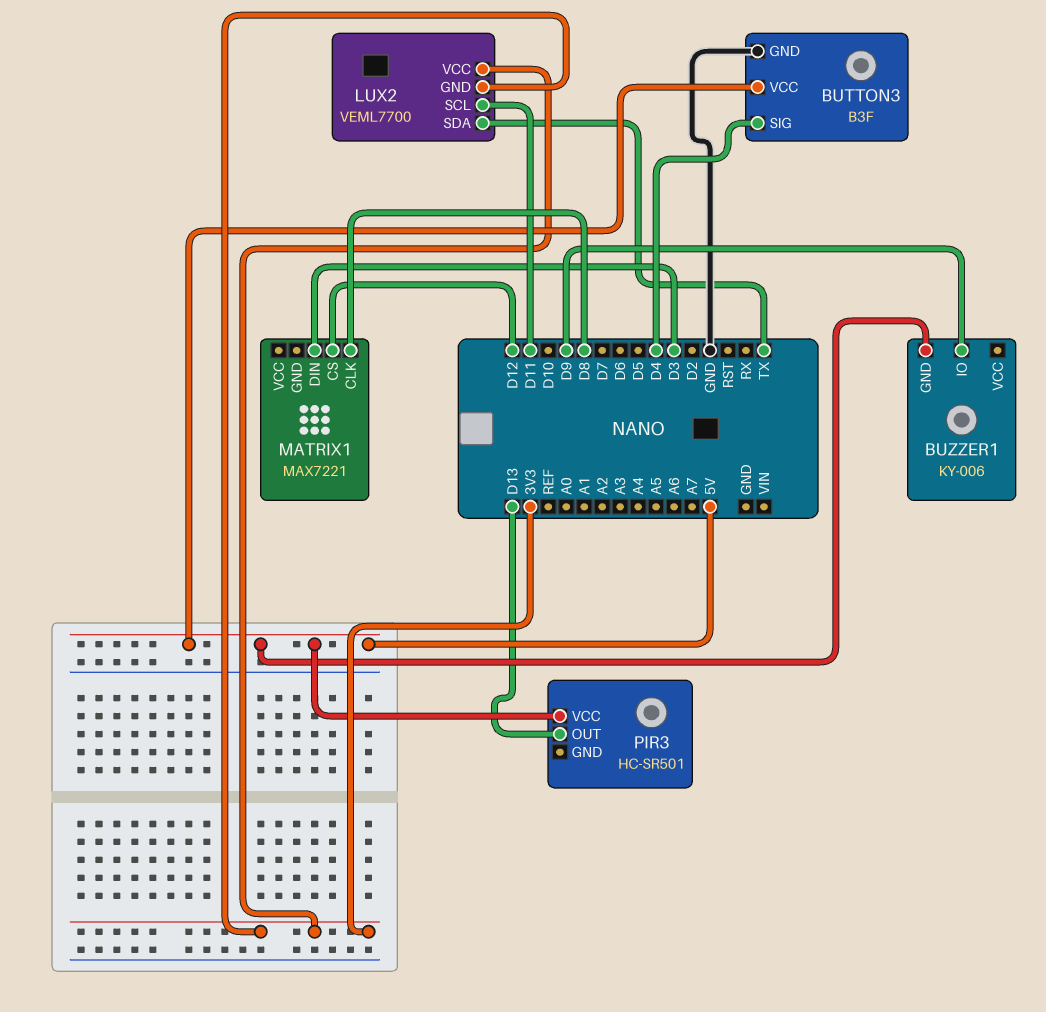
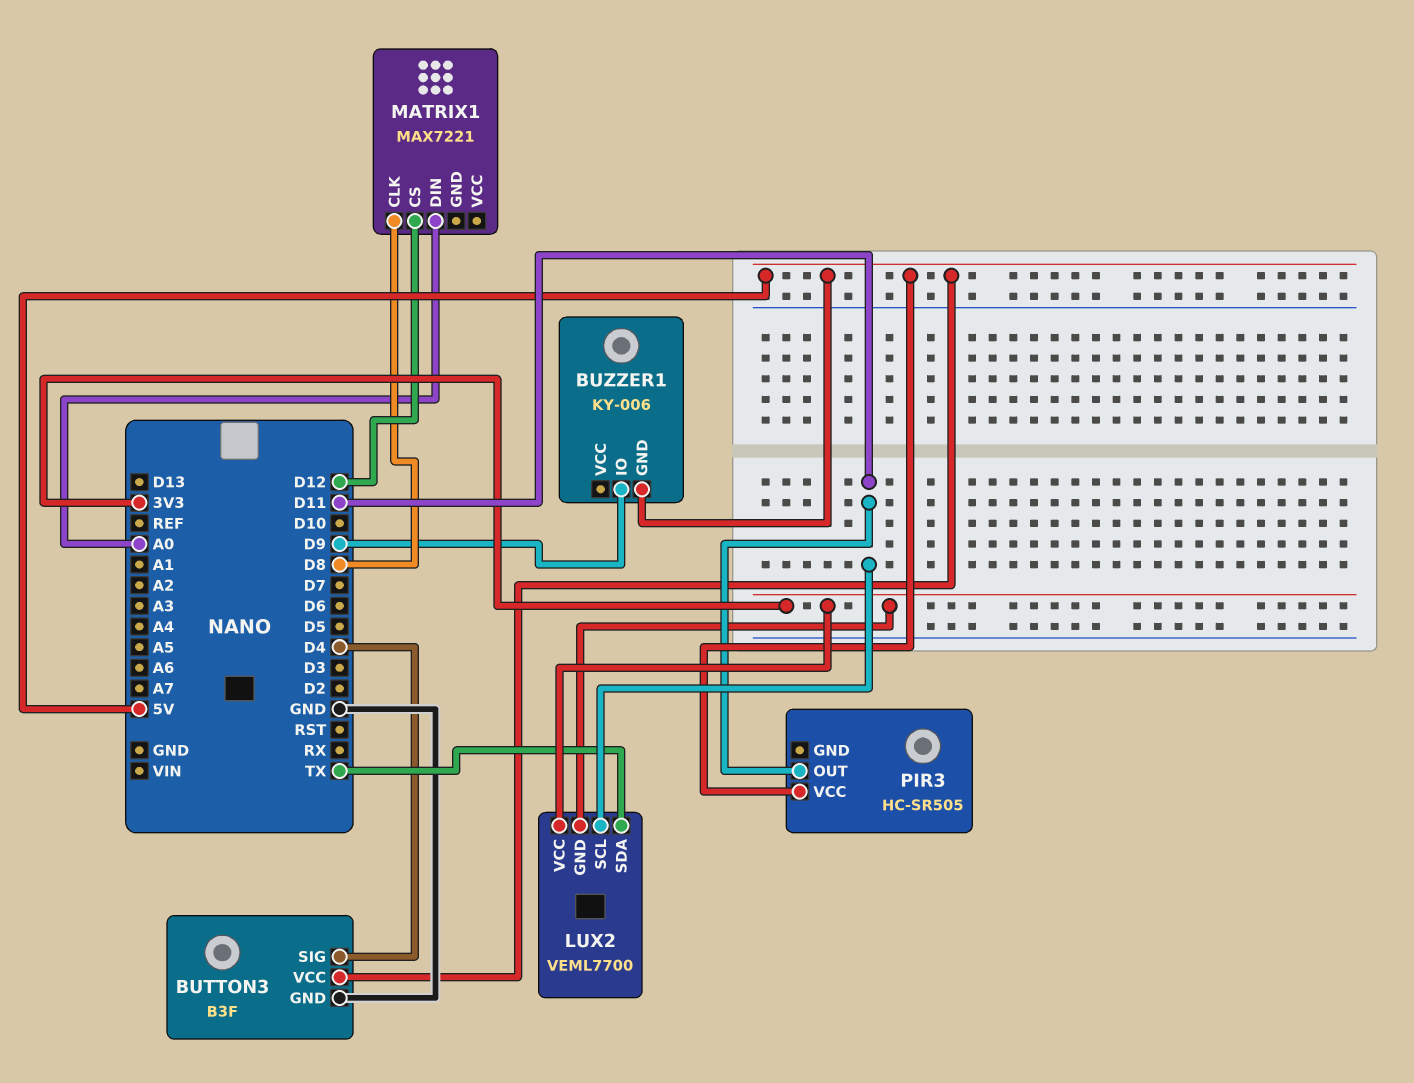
MATRIX1 pin DIN: D3 -> A0
PIR3: HC-SR501 -> HC-SR505
PIR3 pin OUT: D13 -> D11

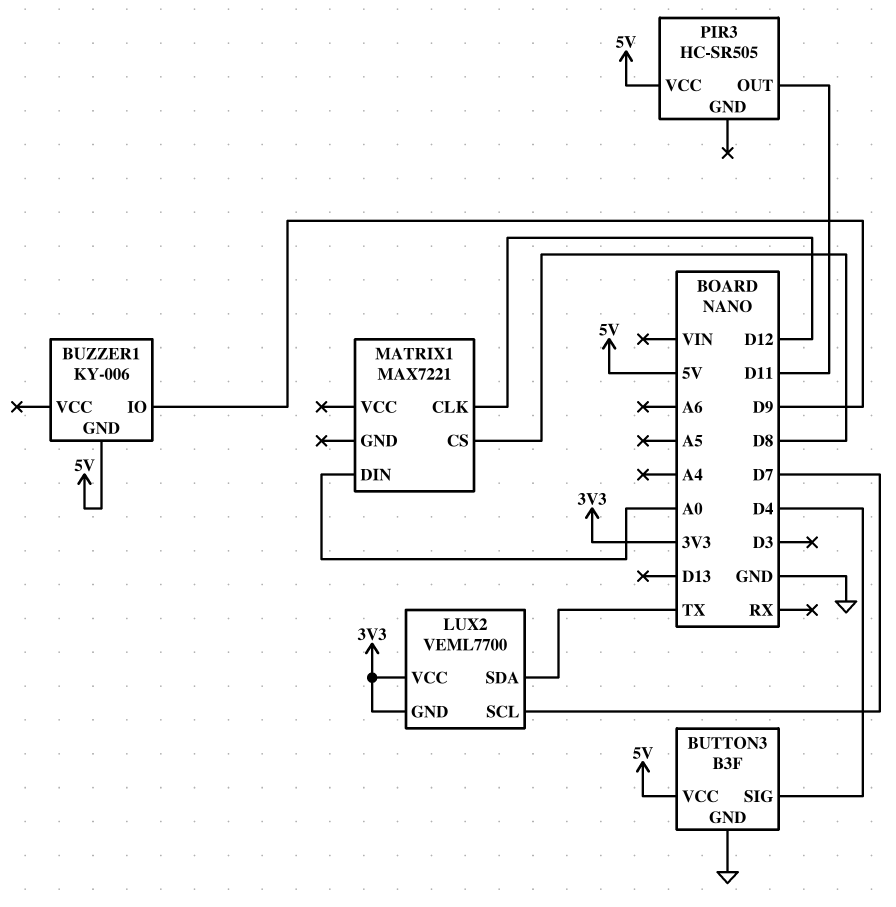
LUX2 pin SCL: D11 -> D7
MATRIX1 pin CLK: D8 -> D12
MATRIX1 pin CS: D12 -> D8

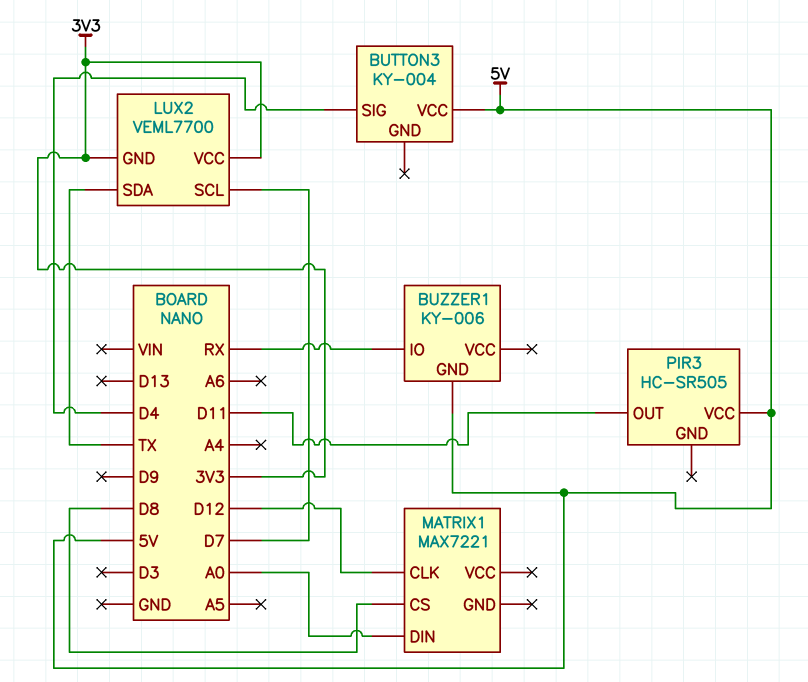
BUTTON3: B3F -> KY-004
BUTTON3 pin GND: GND -> none
BUZZER1 pin IO: D9 -> RX

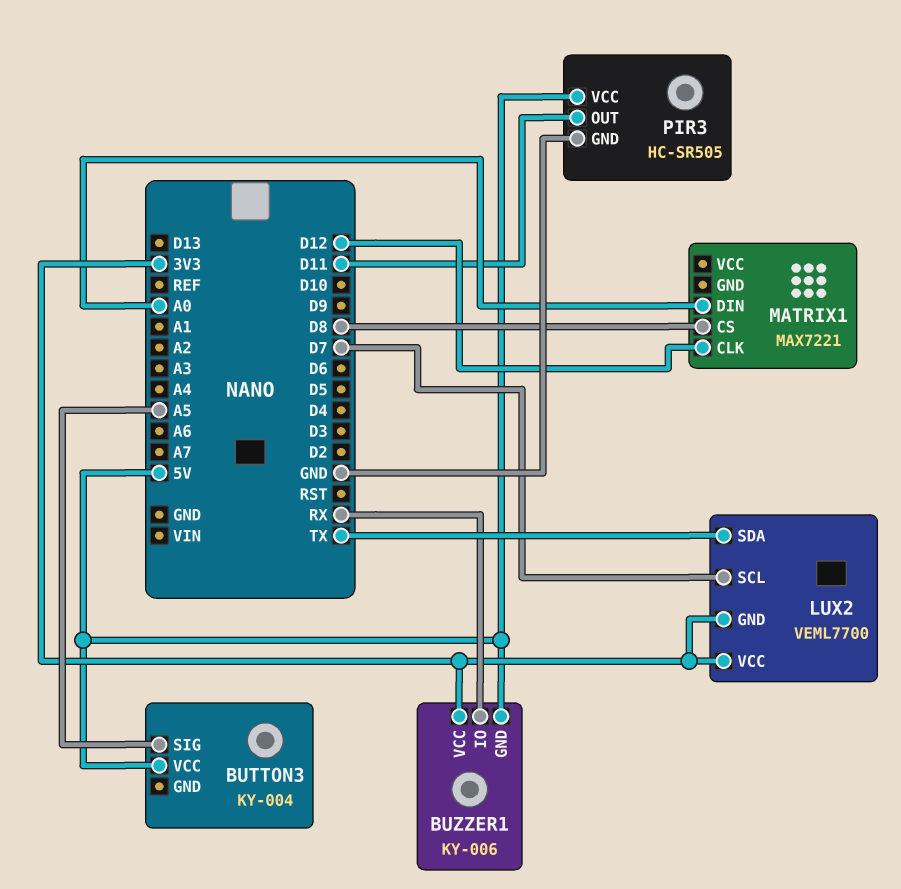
BUTTON3 pin SIG: D4 -> A5
BUZZER1 pin VCC: none -> 3V3
PIR3 pin GND: none -> GND

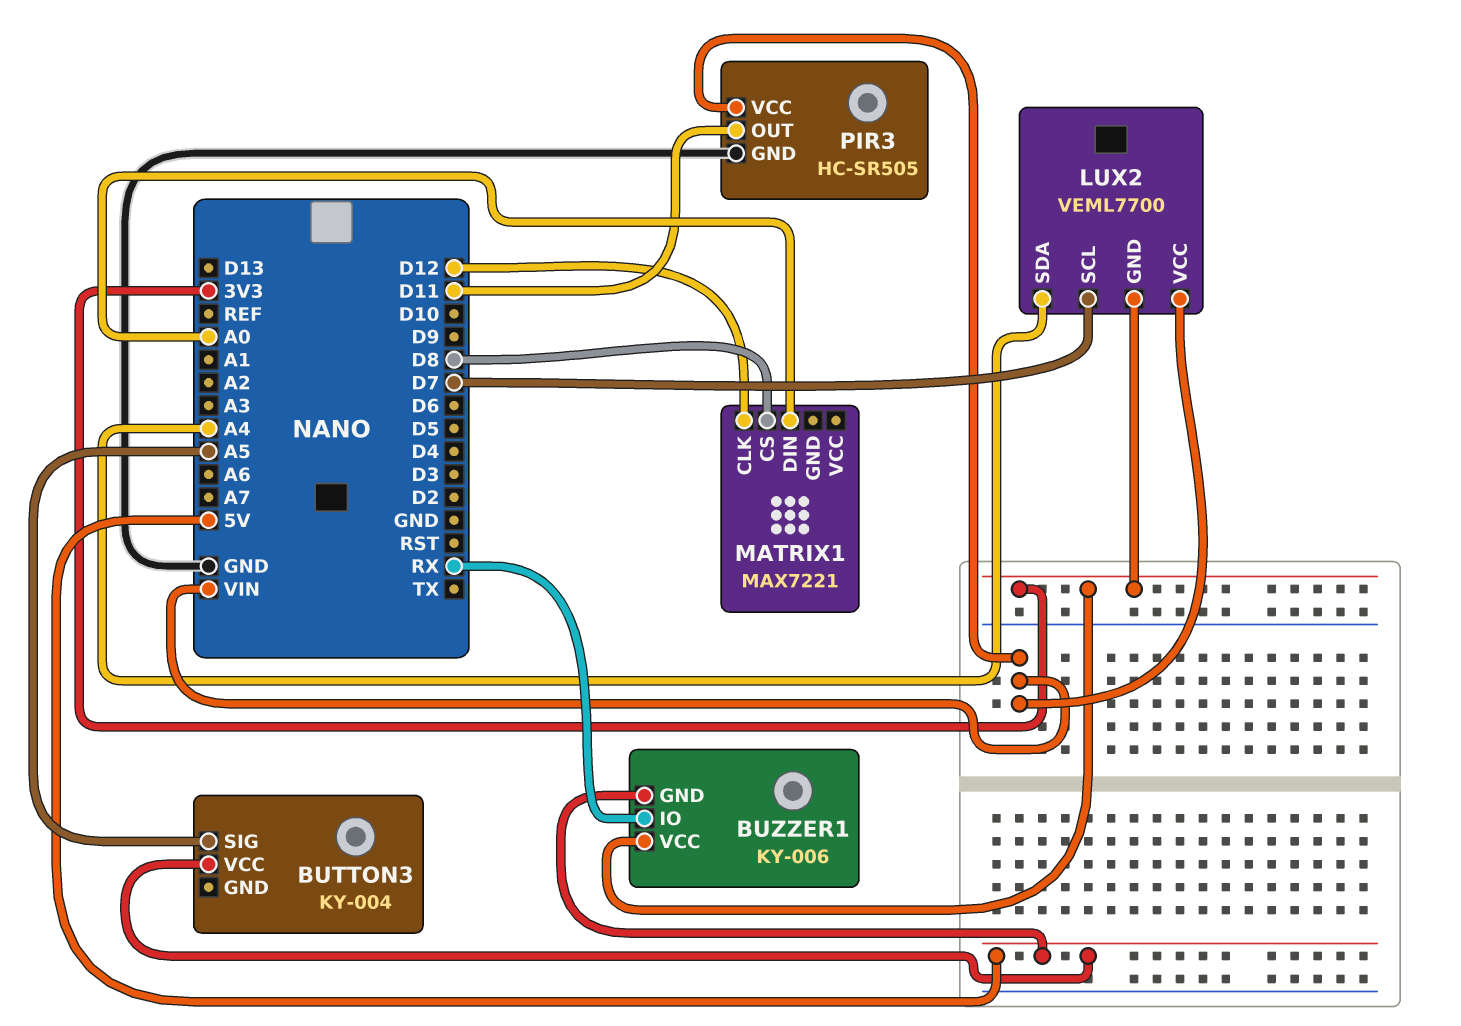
LUX2 pin SDA: TX -> A4
LUX2 pin VCC: 3V3 -> VIN
PIR3 pin VCC: 5V -> VIN

